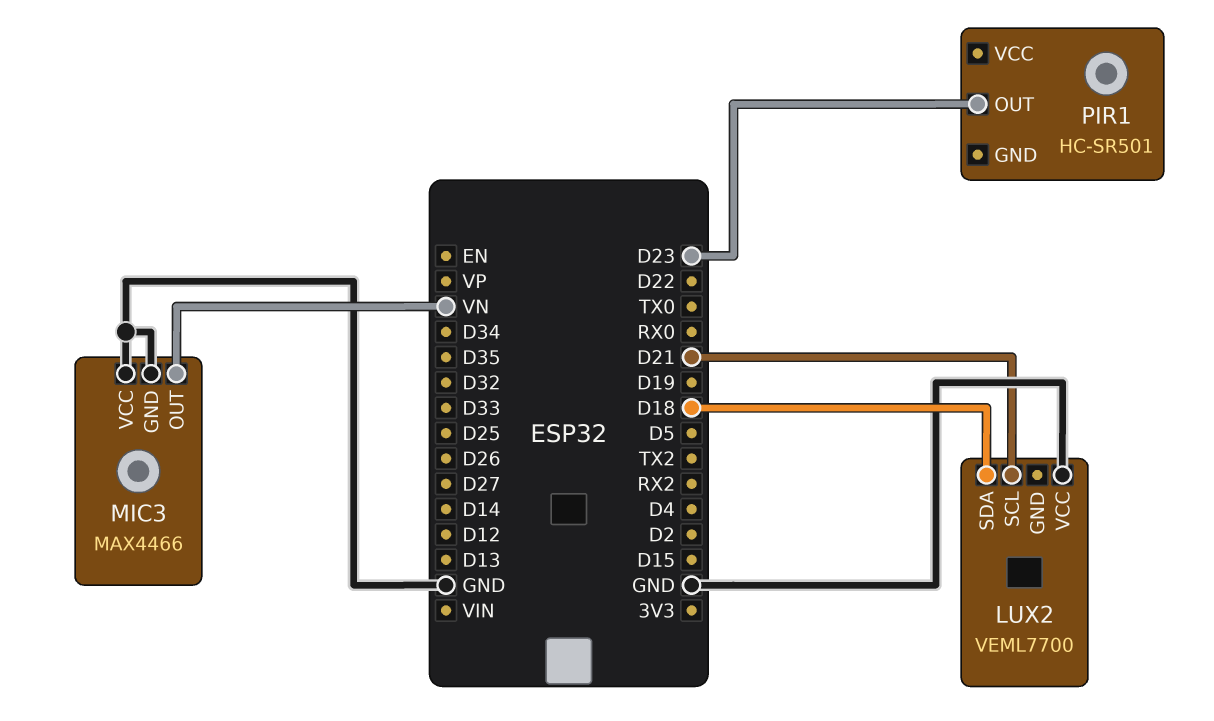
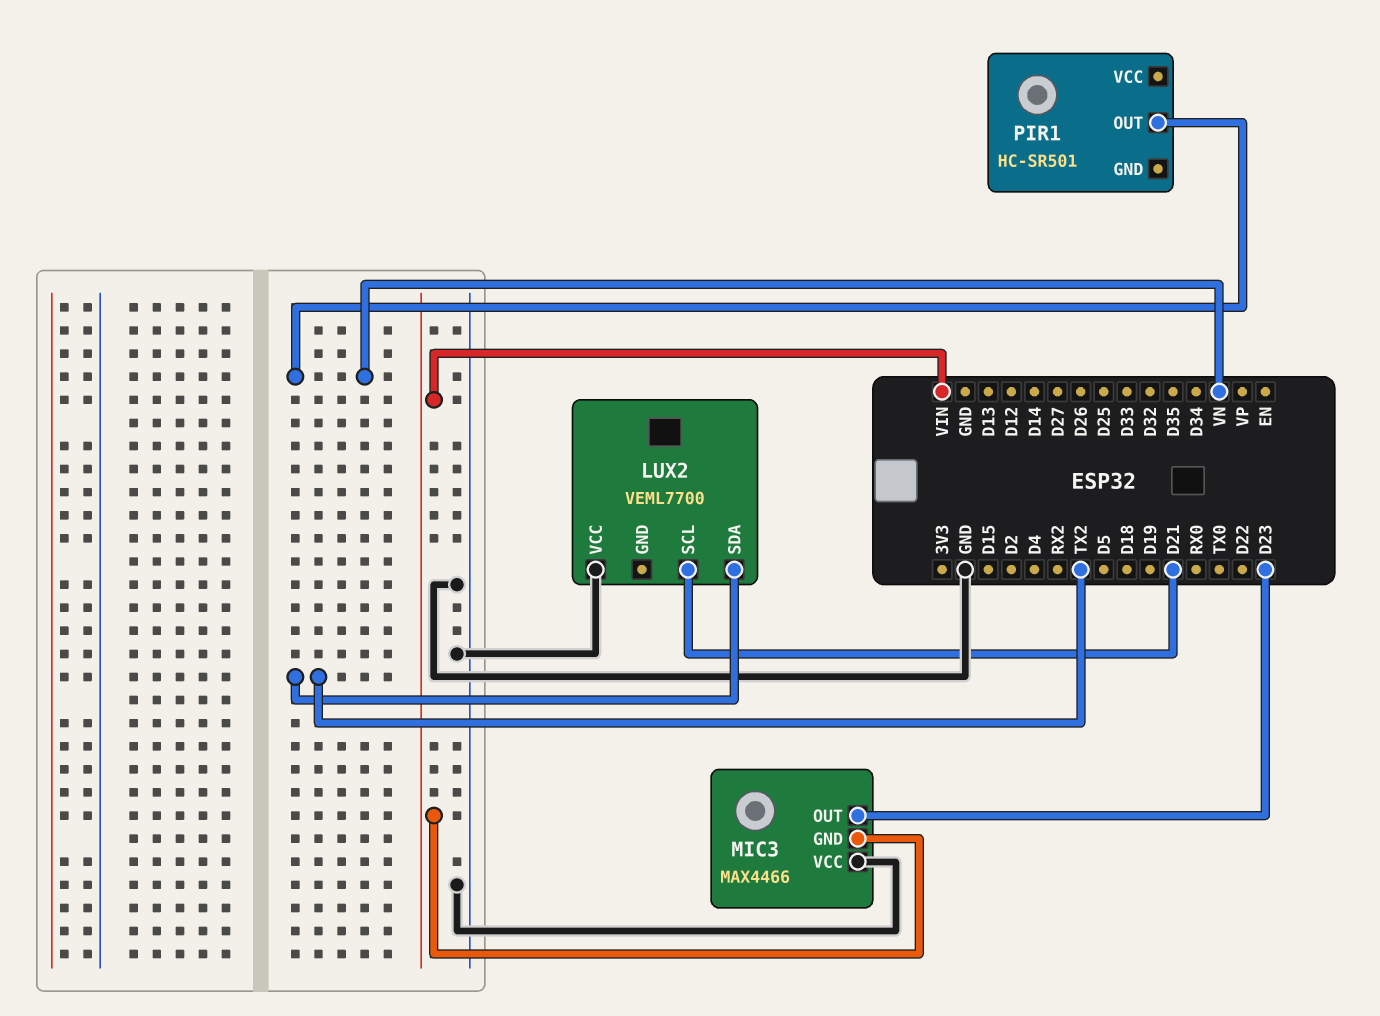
LUX2 pin SDA: D18 -> TX2
MIC3 pin GND: GND -> VIN
MIC3 pin OUT: VN -> D23
PIR1 pin OUT: D23 -> VN

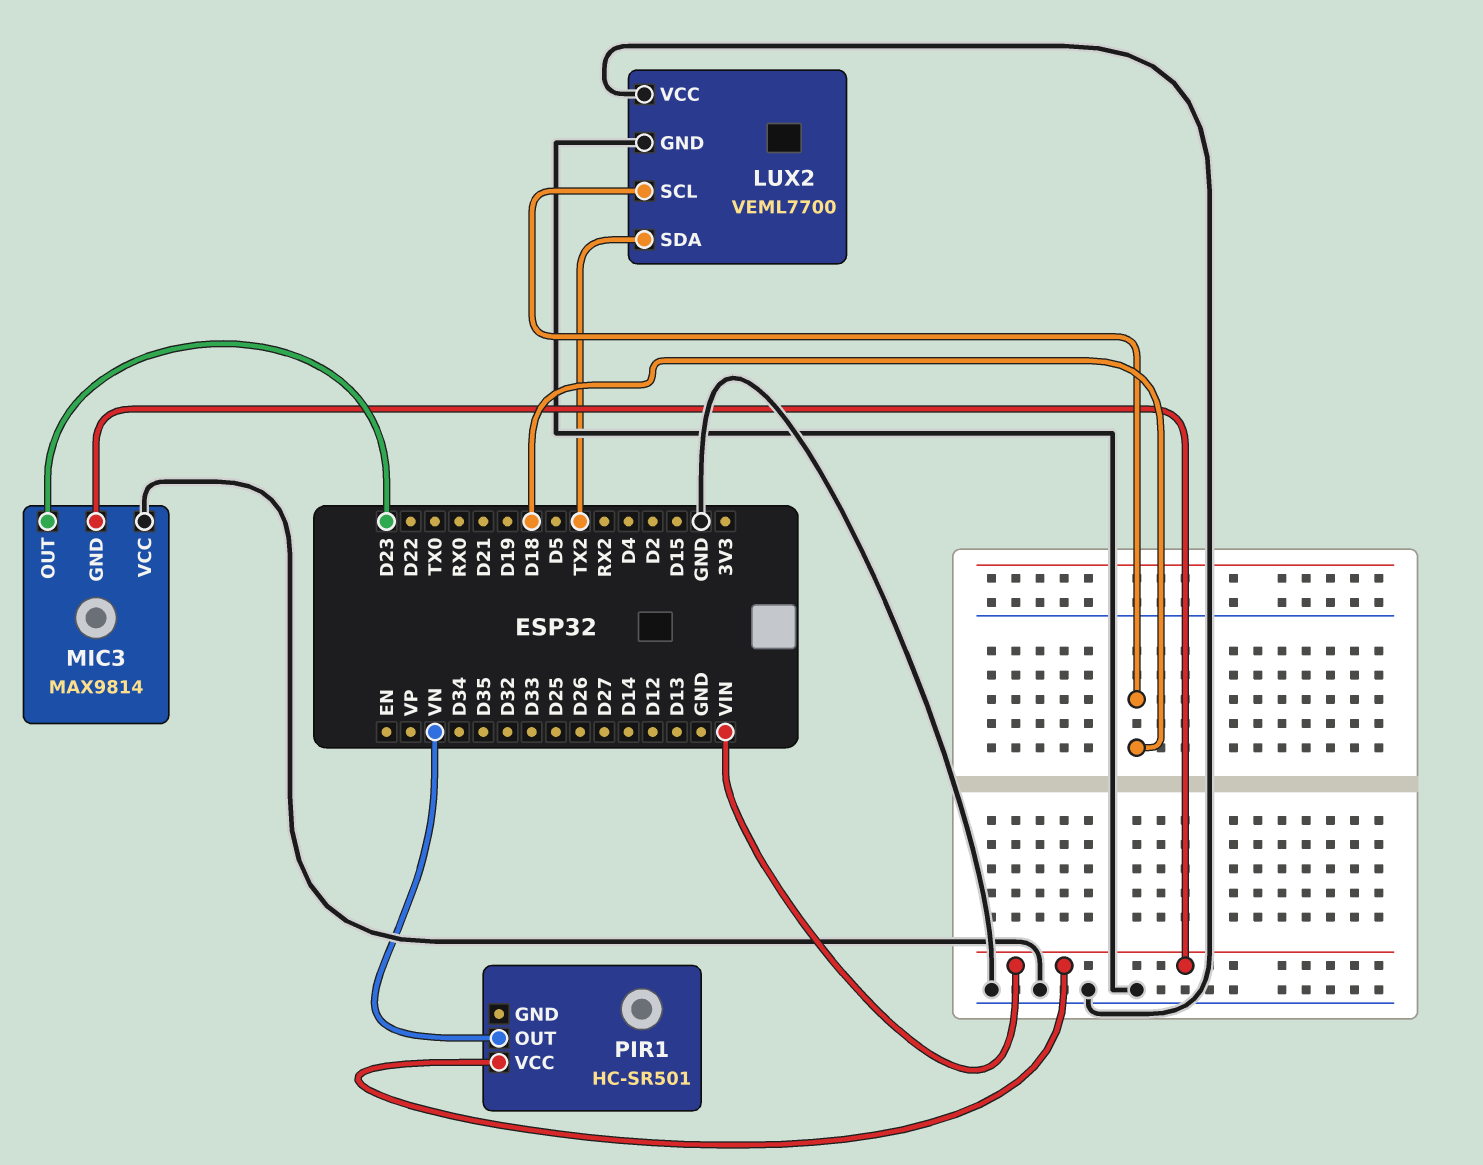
LUX2 pin GND: none -> GND
LUX2 pin SCL: D21 -> D18
MIC3: MAX4466 -> MAX9814
PIR1 pin VCC: none -> VIN

